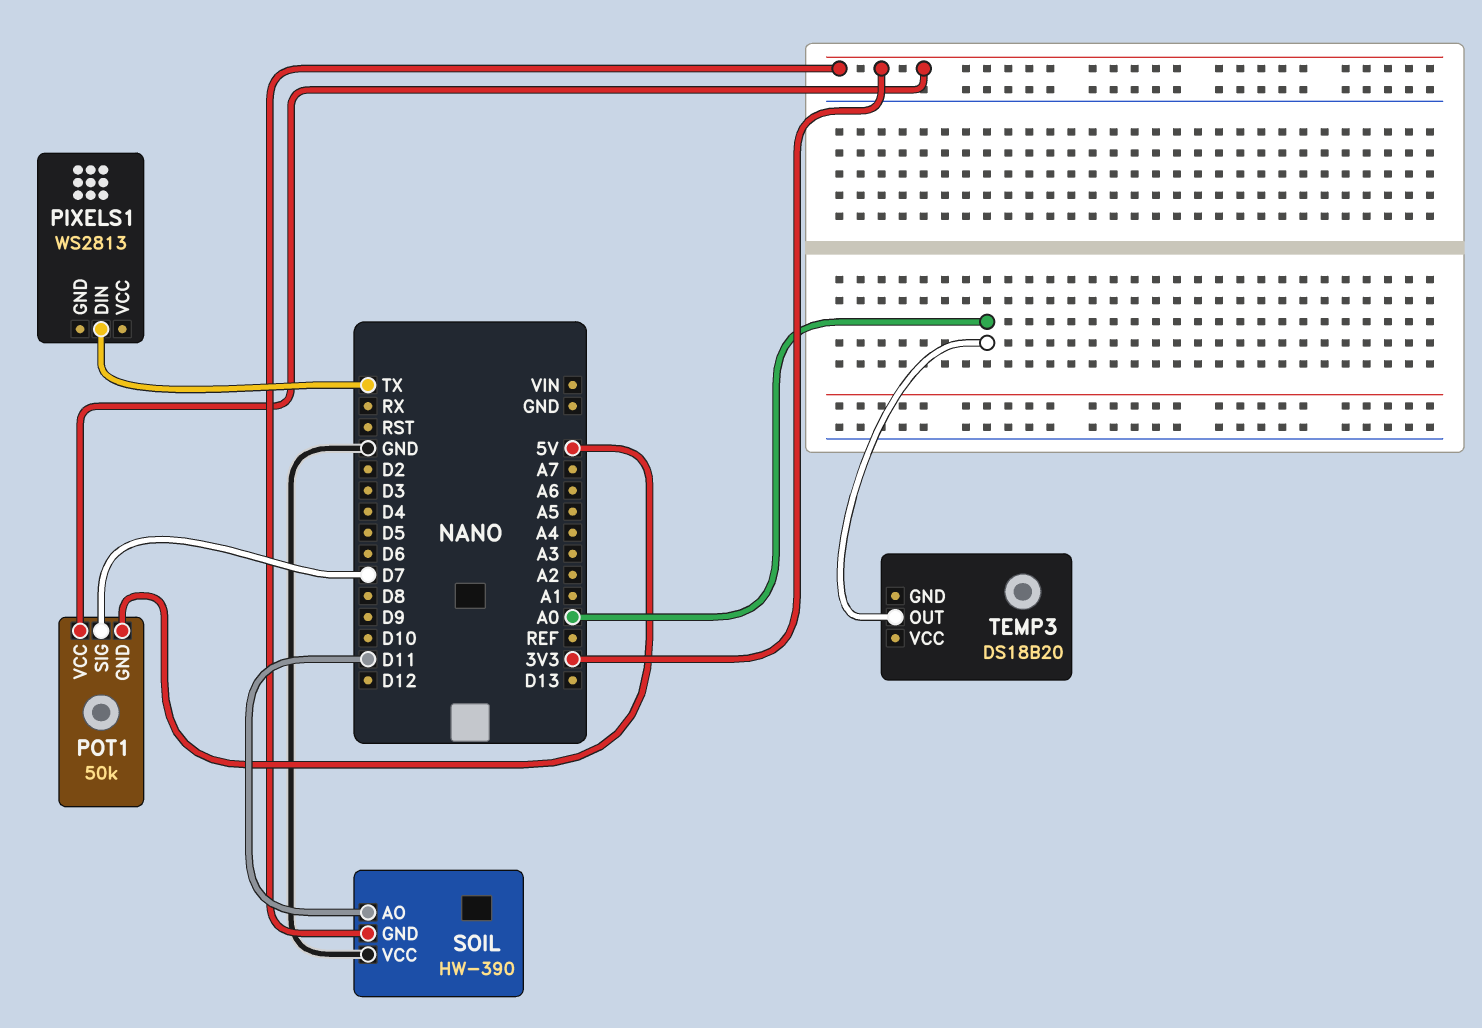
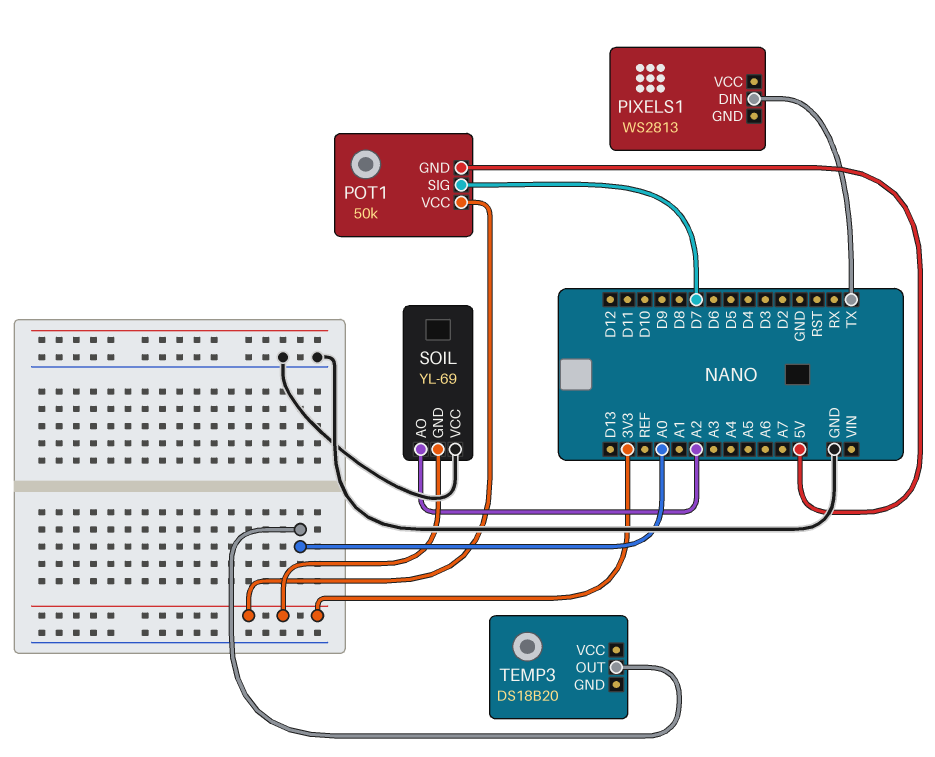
SOIL: HW-390 -> YL-69
SOIL pin AO: D11 -> A2

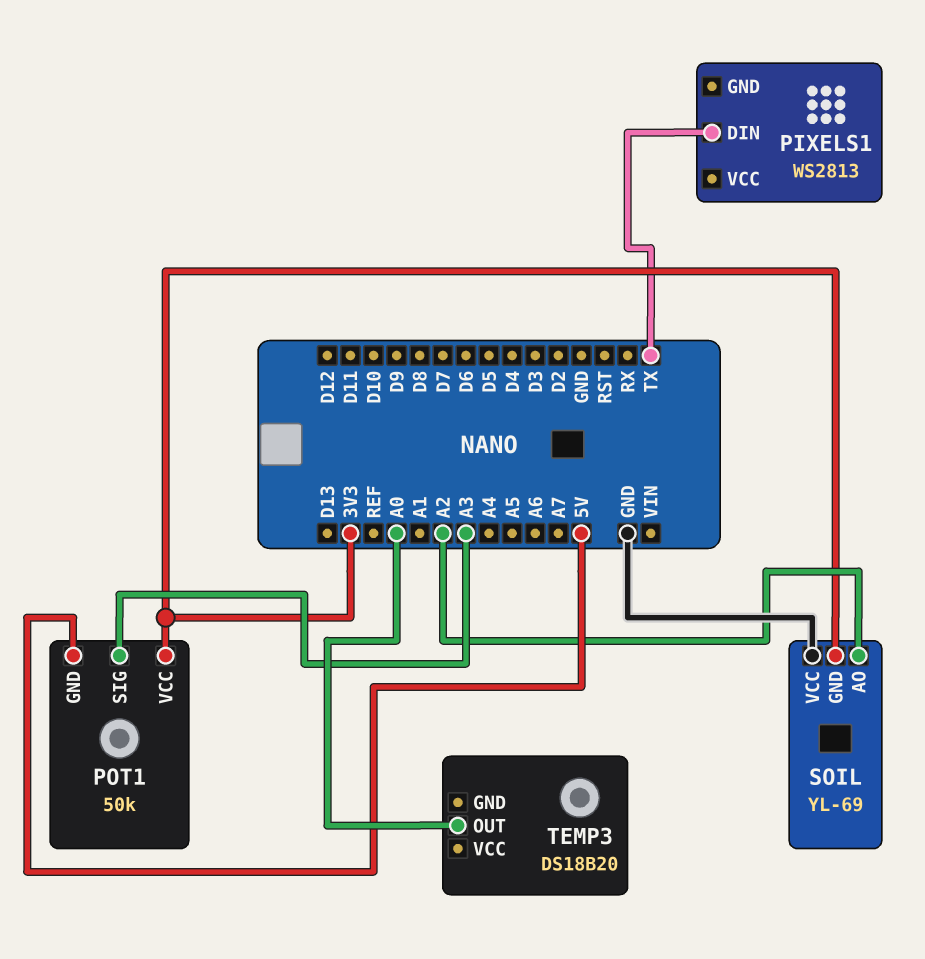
POT1 pin SIG: D7 -> A3

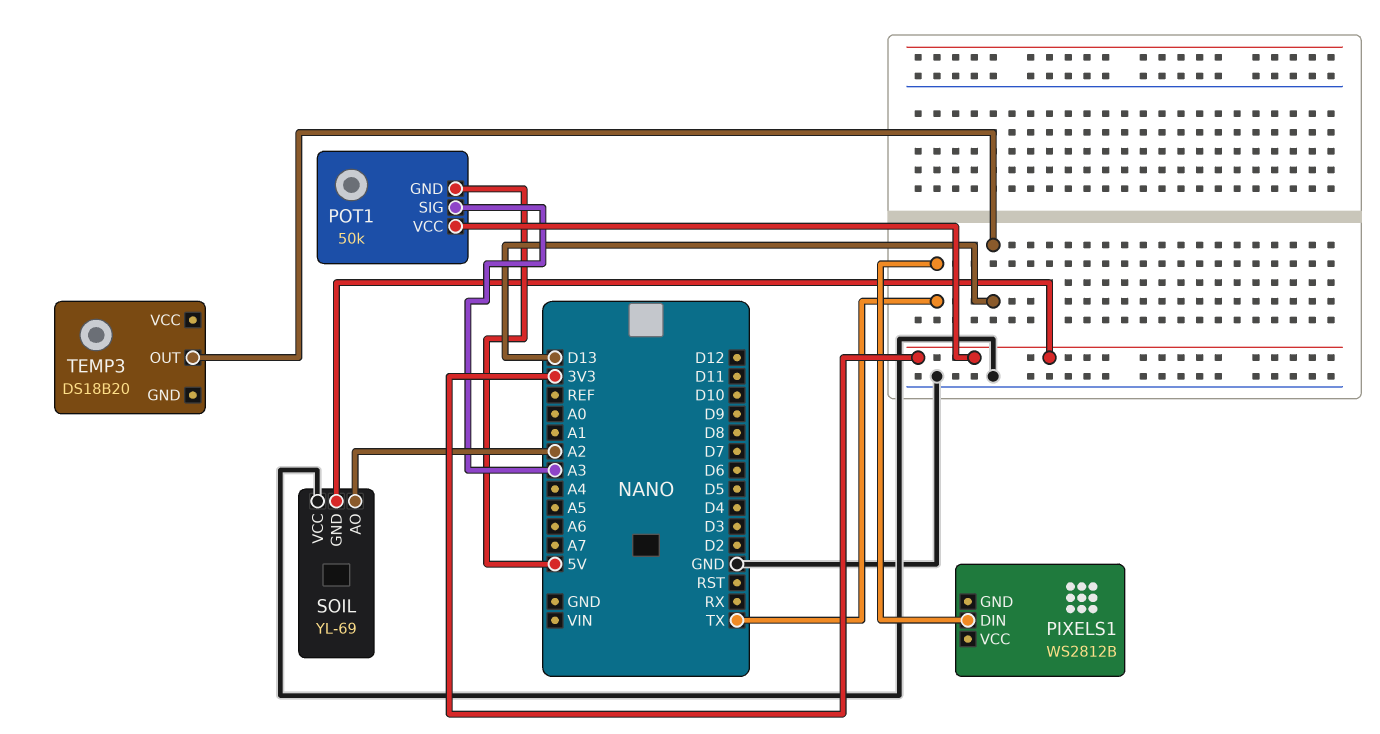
PIXELS1: WS2813 -> WS2812B
TEMP3 pin OUT: A0 -> D13

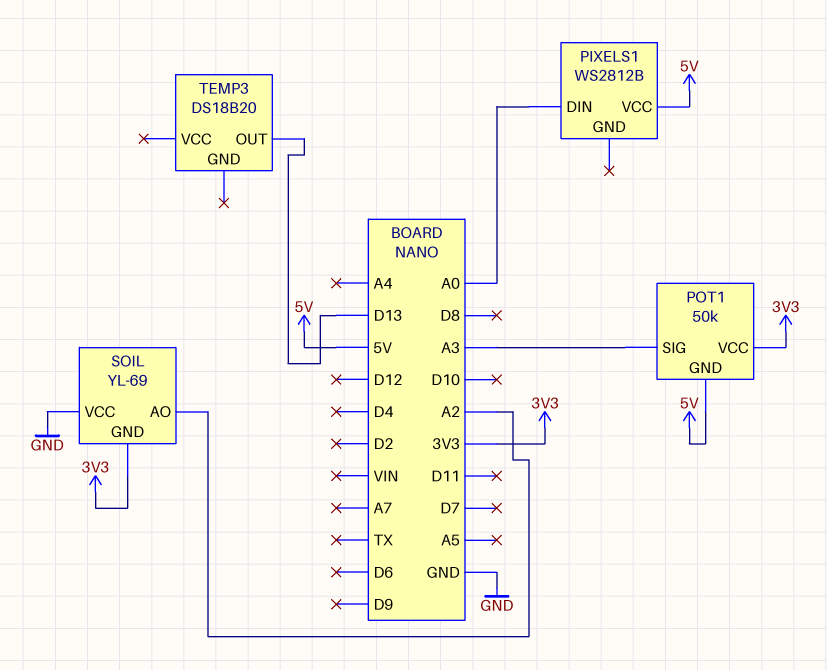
PIXELS1 pin DIN: TX -> A0
PIXELS1 pin VCC: none -> 5V

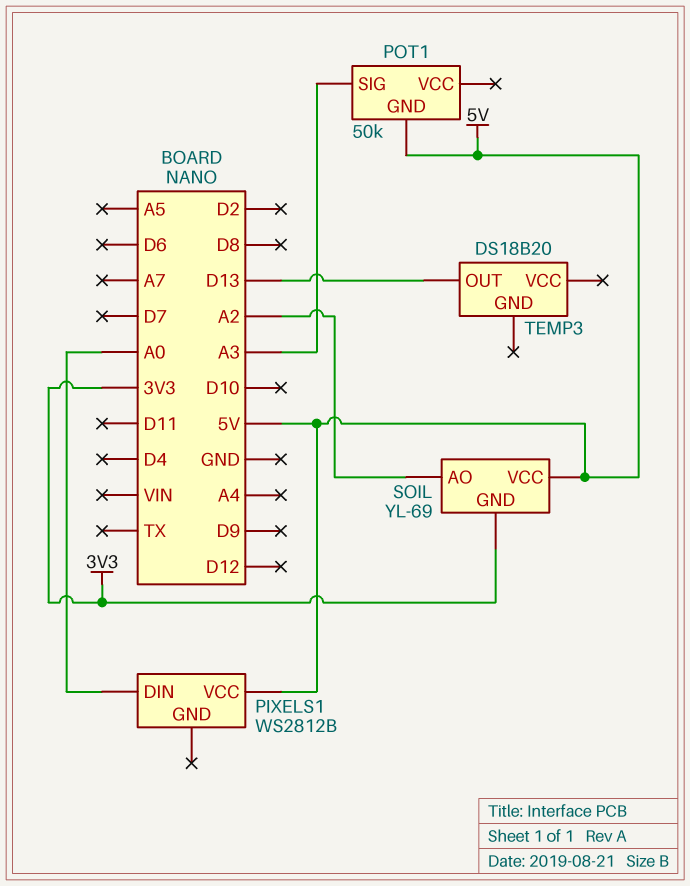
POT1 pin VCC: 3V3 -> none
SOIL pin VCC: GND -> 5V

